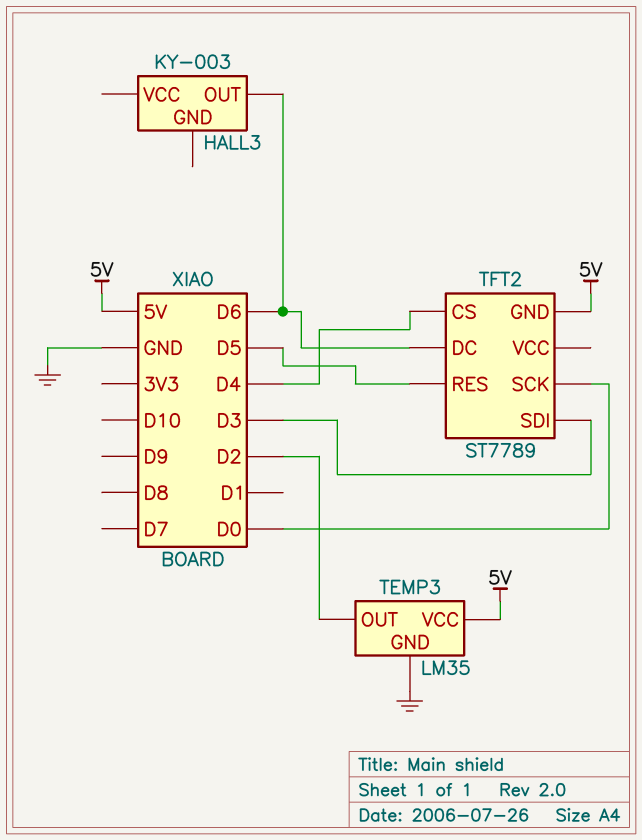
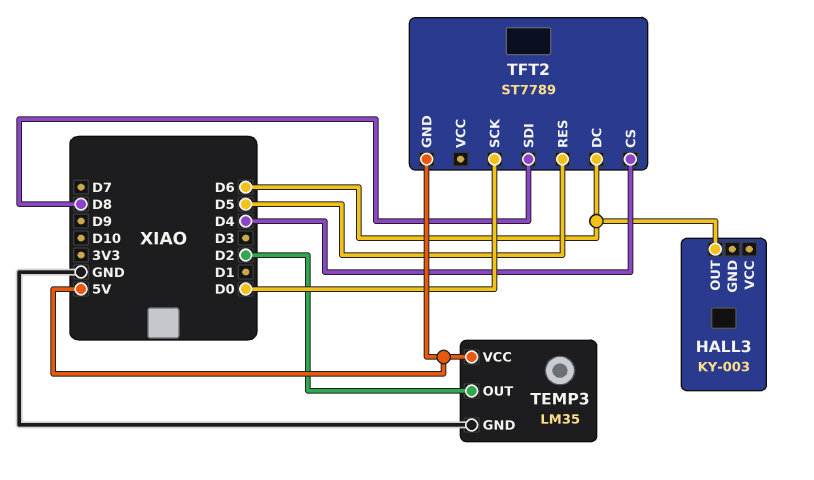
TFT2 pin SDI: D3 -> D8

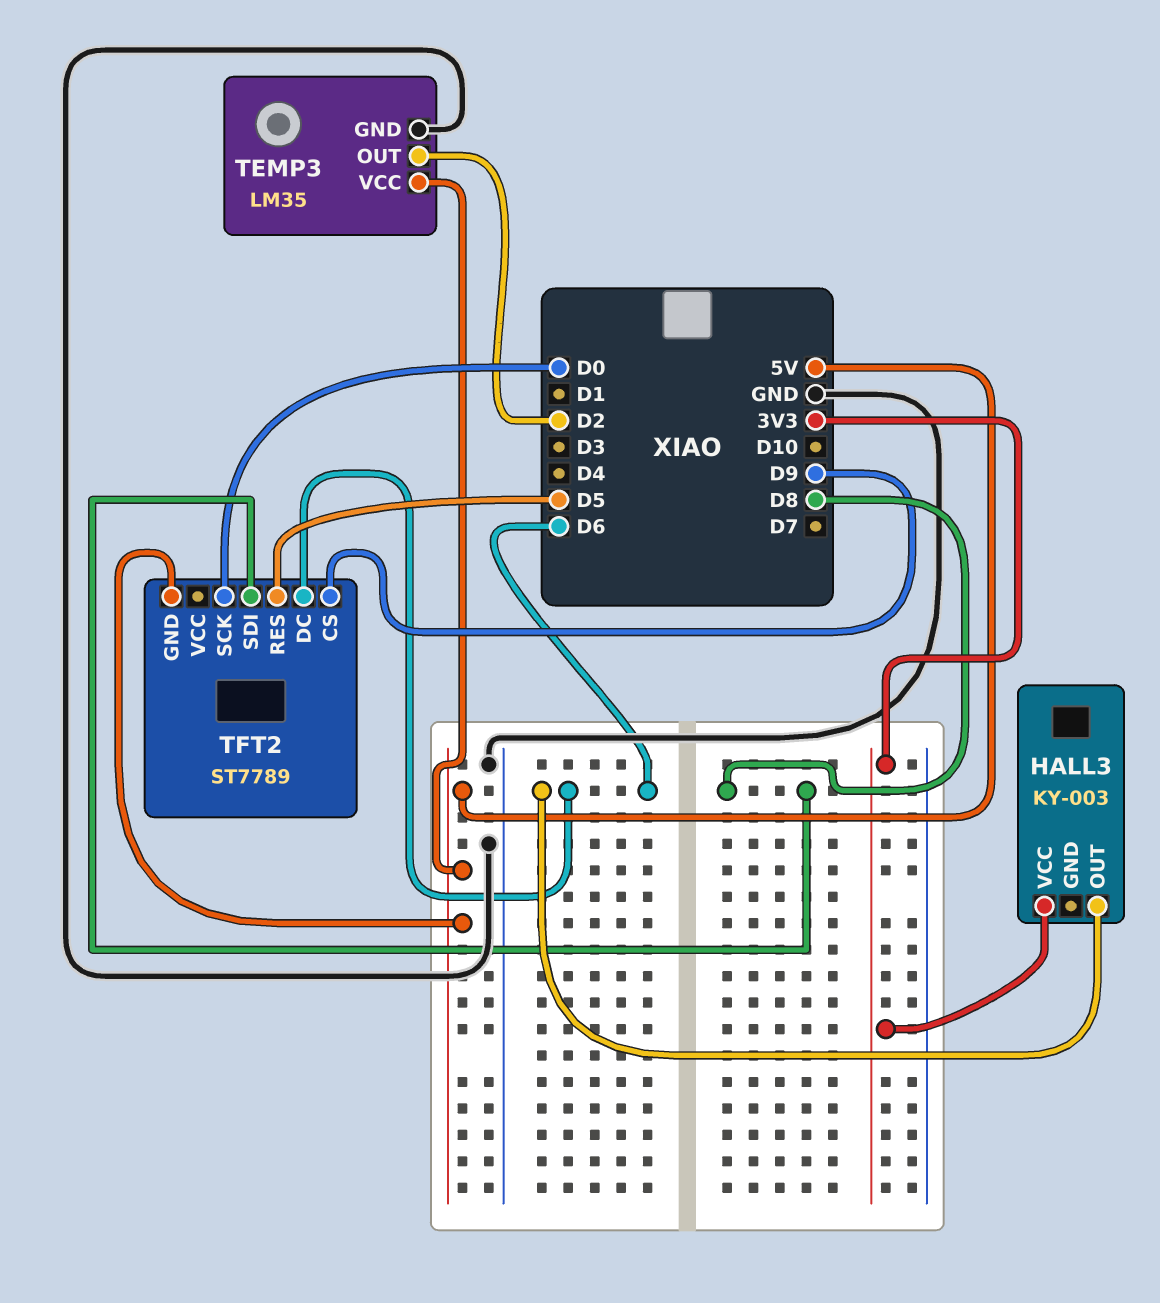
HALL3 pin VCC: none -> 3V3
TFT2 pin CS: D4 -> D9

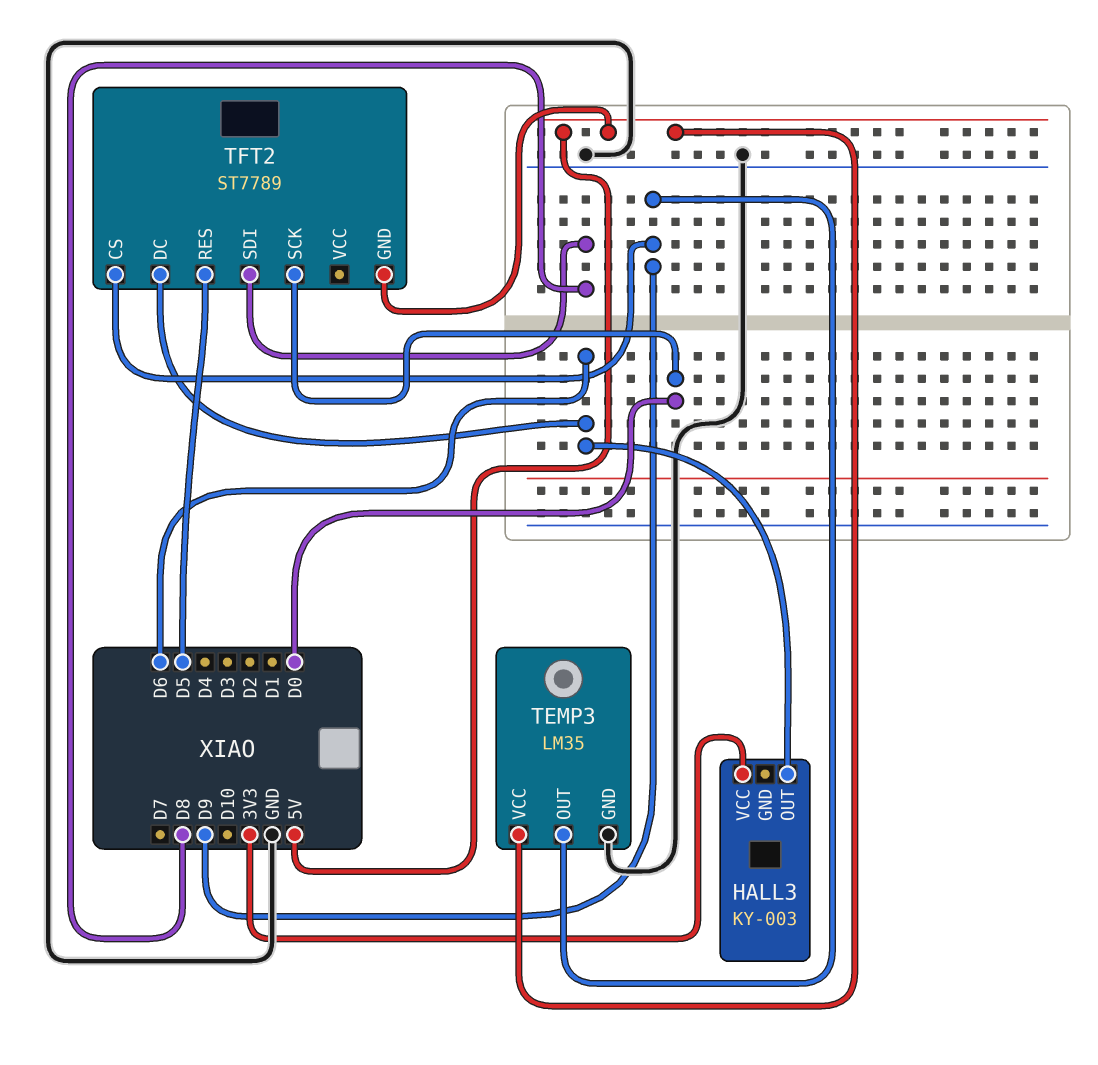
TEMP3 pin OUT: D2 -> D9

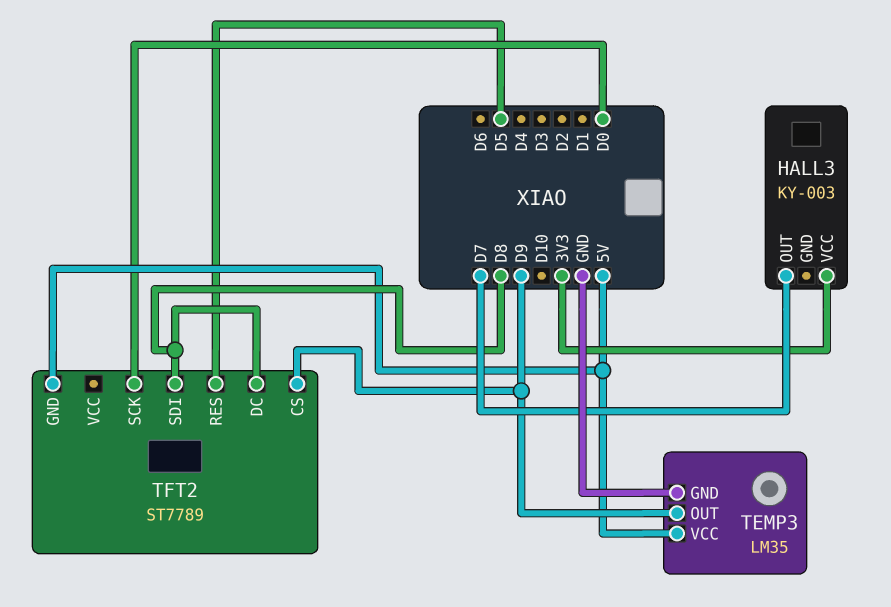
HALL3 pin OUT: D6 -> D7
TFT2 pin DC: D6 -> D8

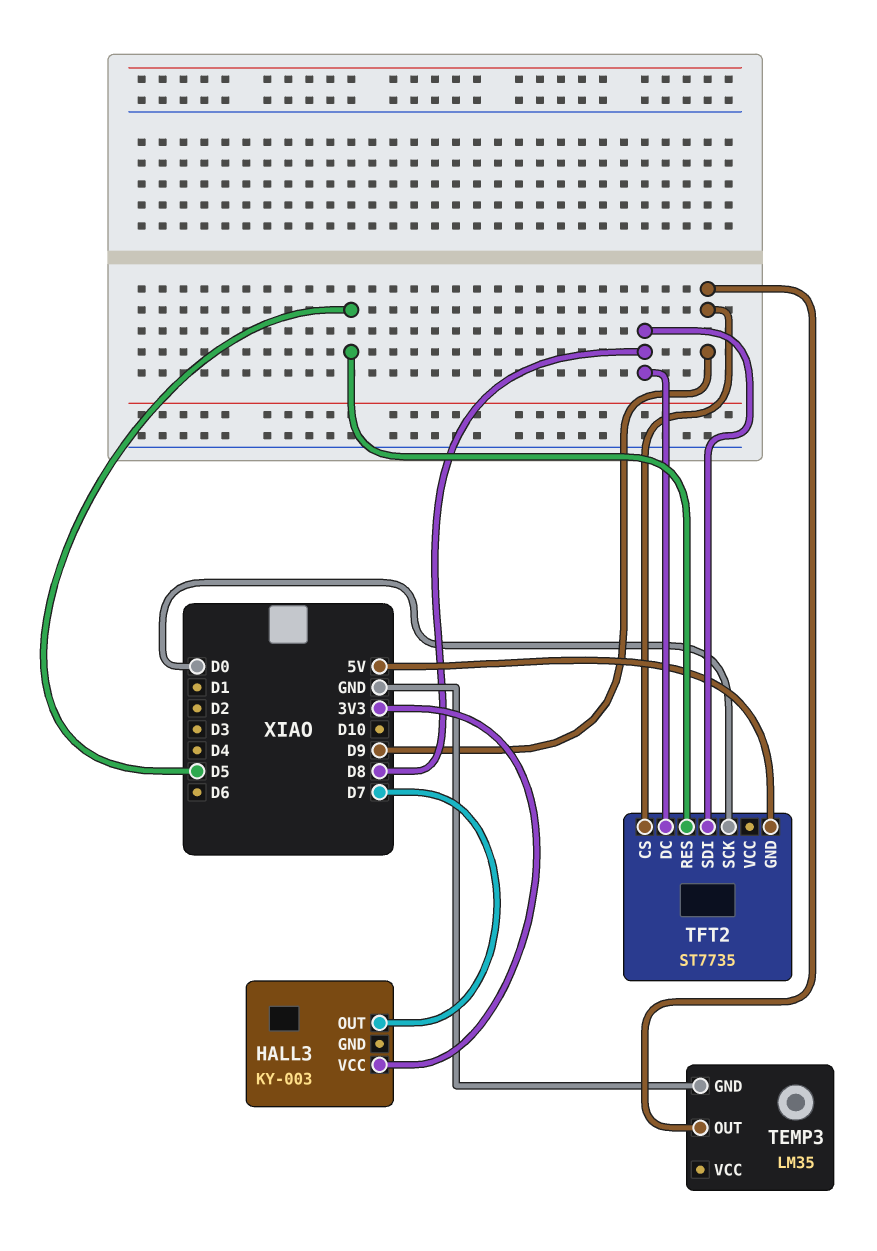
TEMP3 pin VCC: 5V -> none
TFT2: ST7789 -> ST7735

